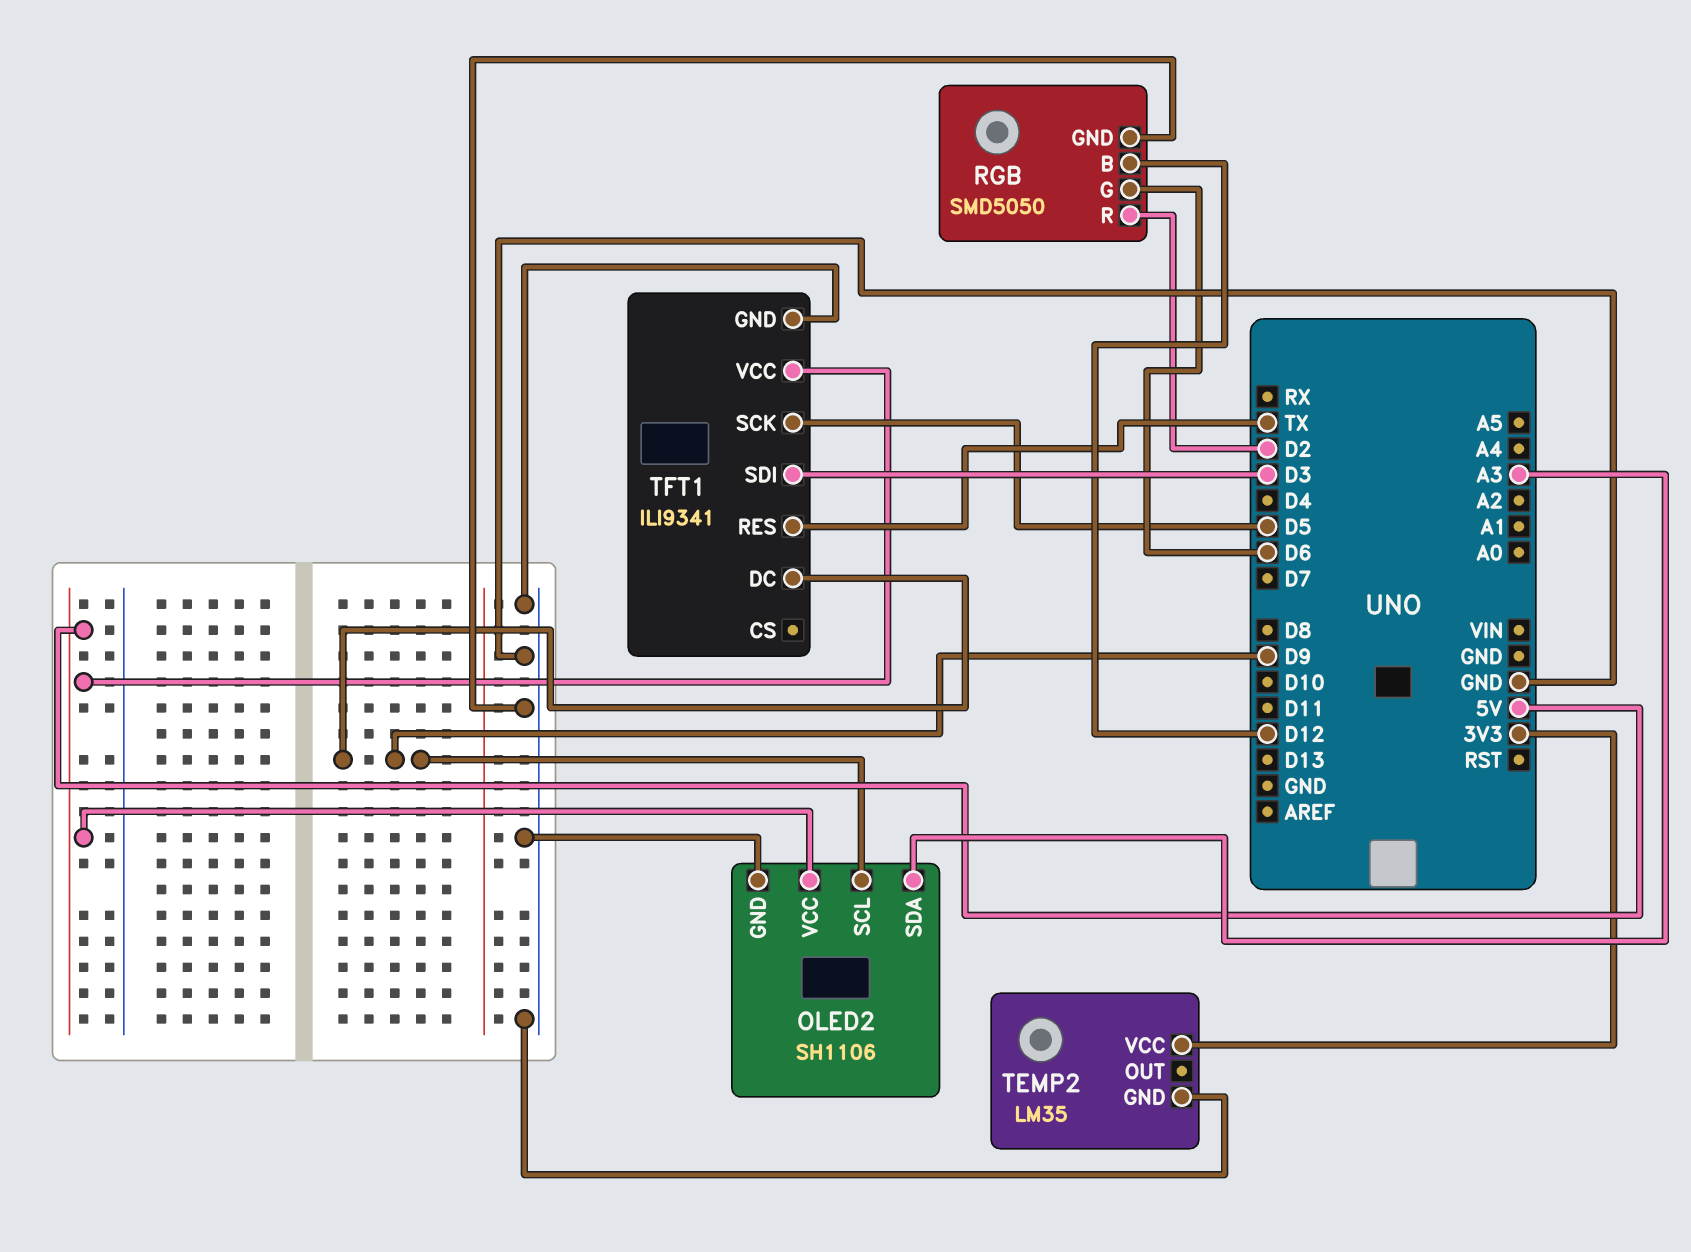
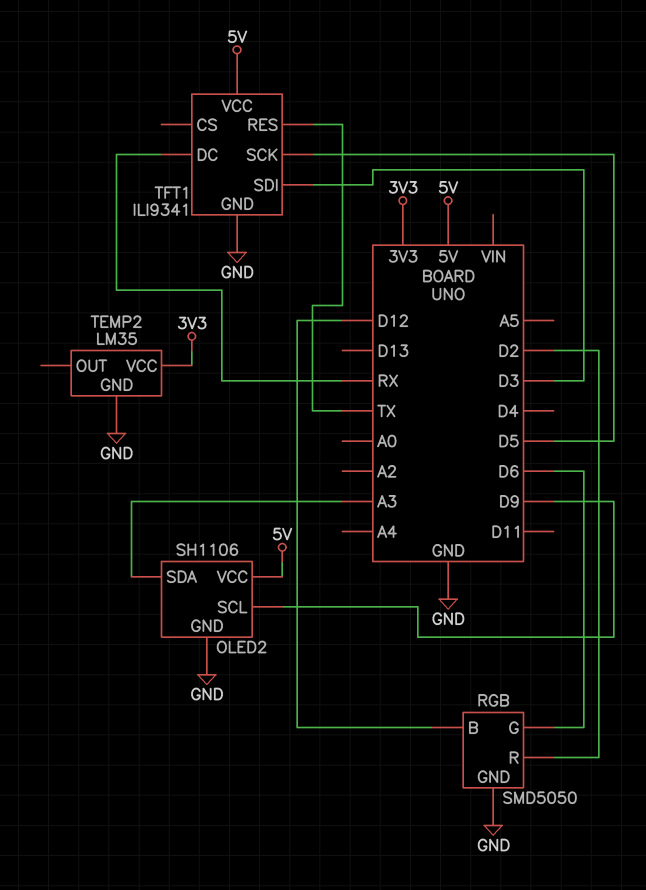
TFT1 pin DC: D9 -> RX

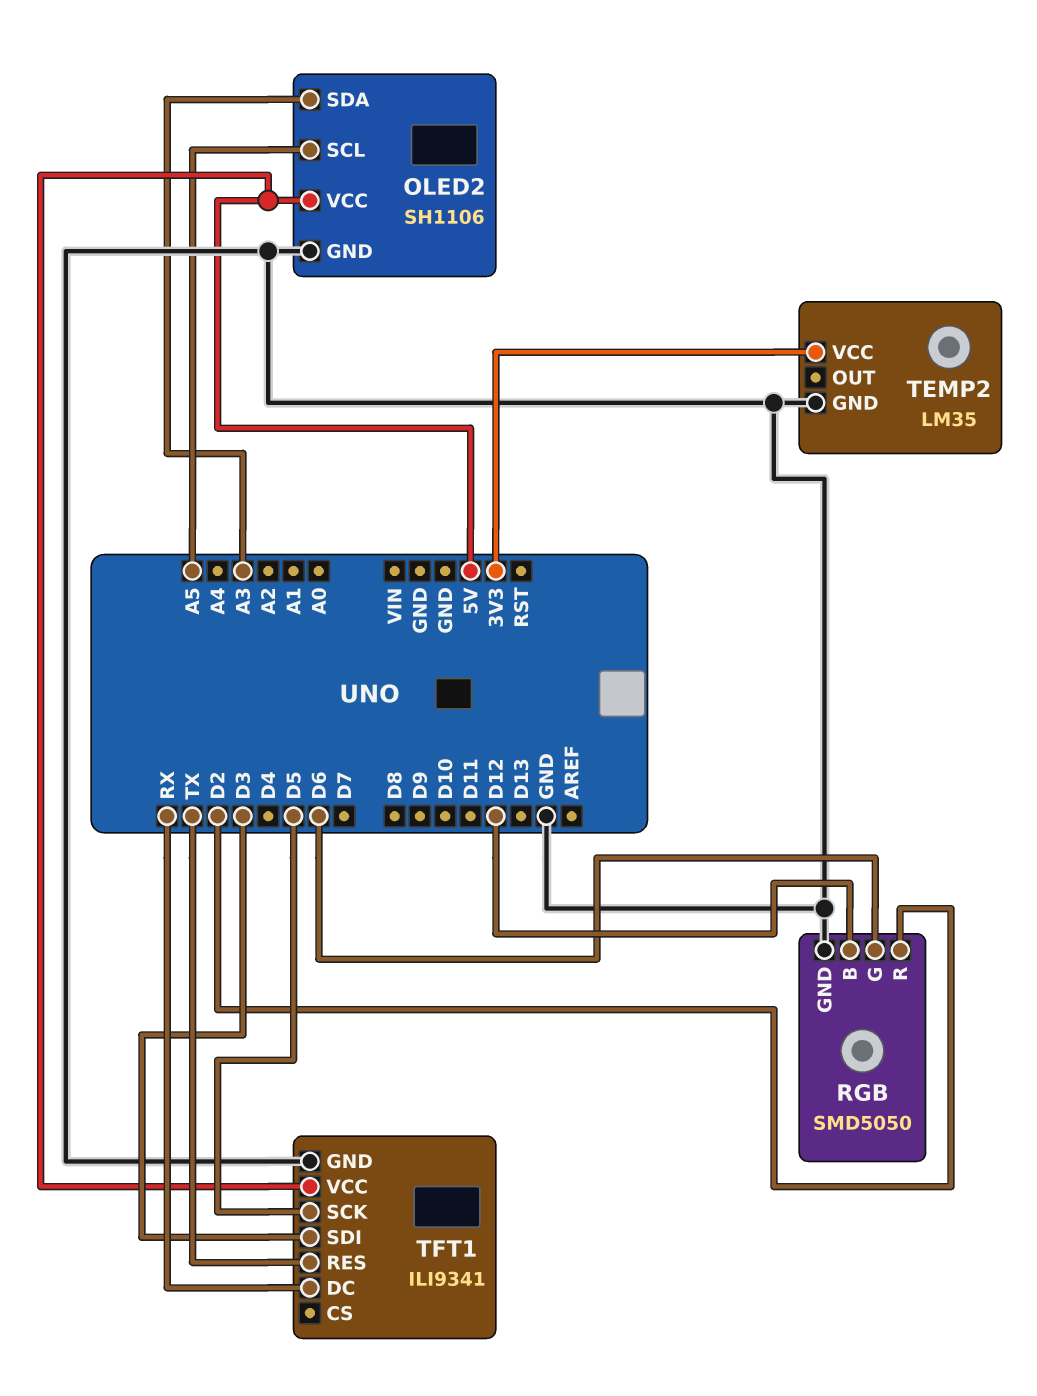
OLED2 pin SCL: D9 -> A5

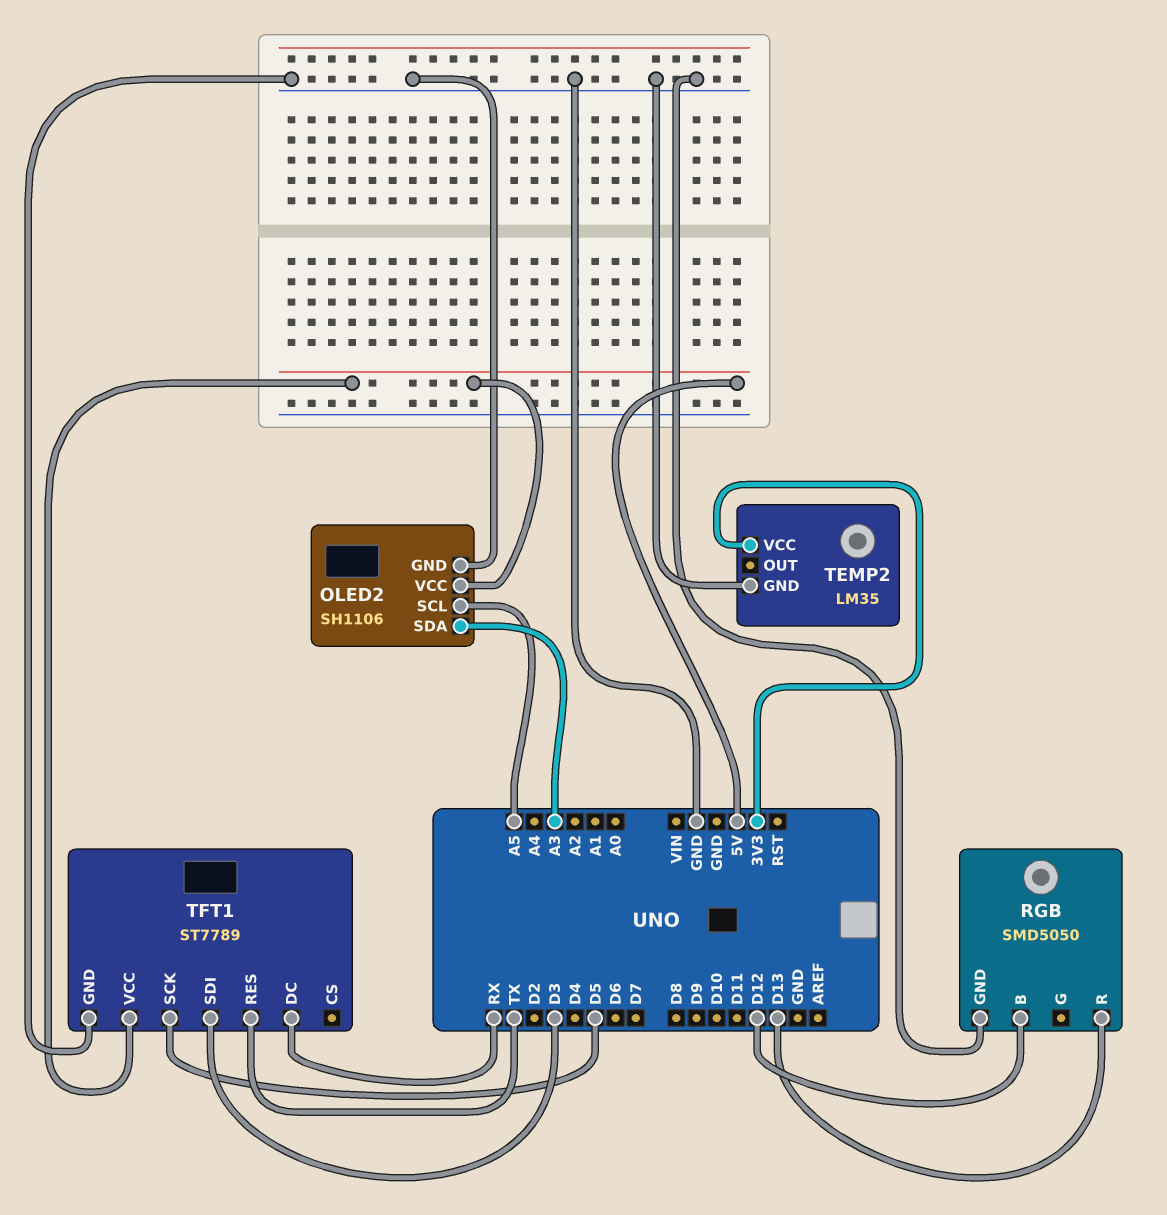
RGB pin G: D6 -> none
RGB pin R: D2 -> D13
TFT1: ILI9341 -> ST7789

